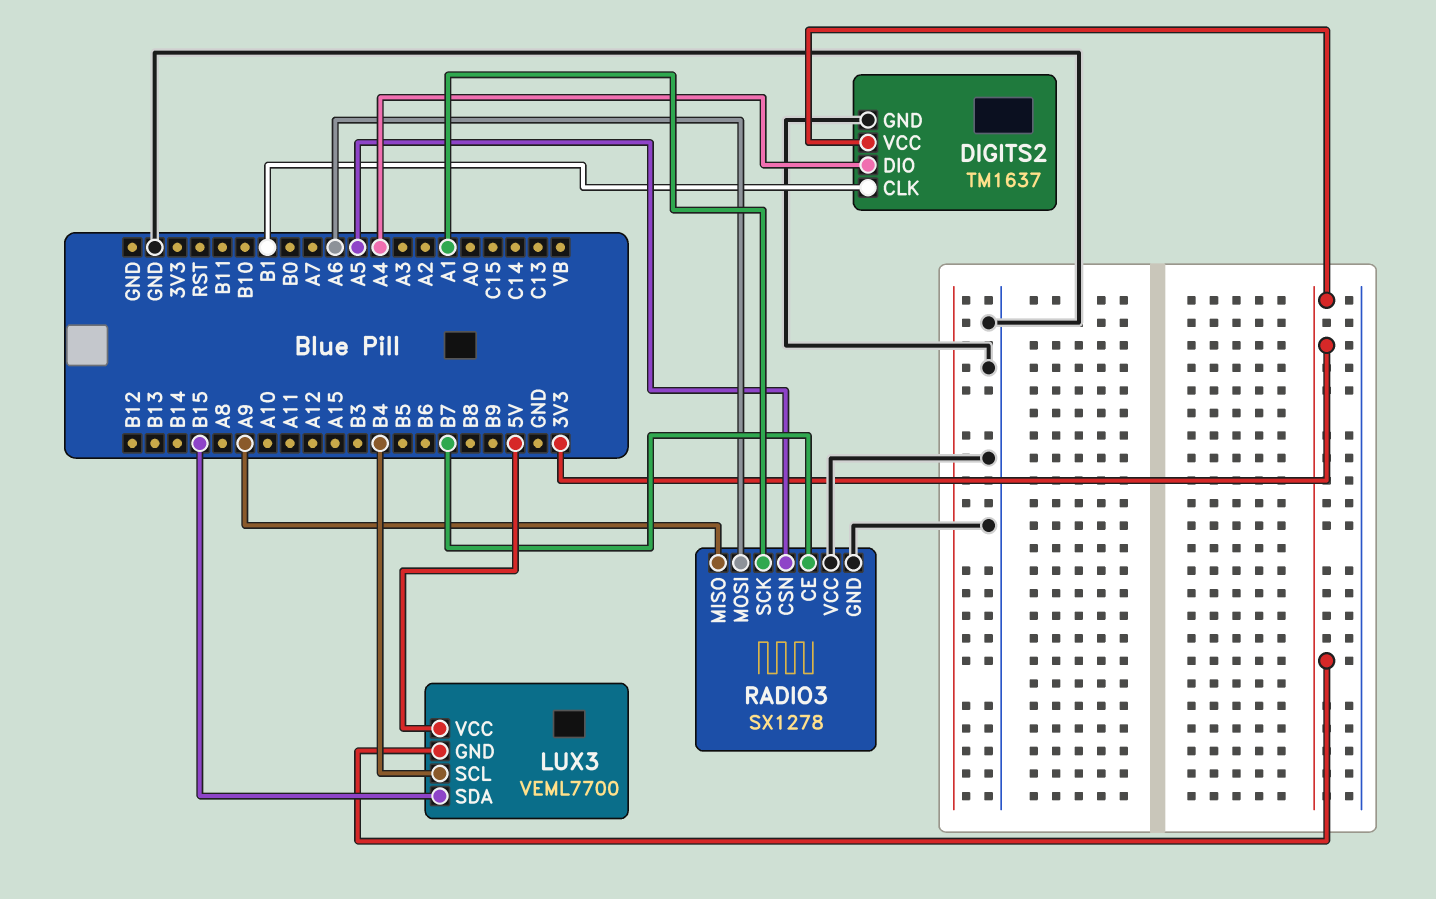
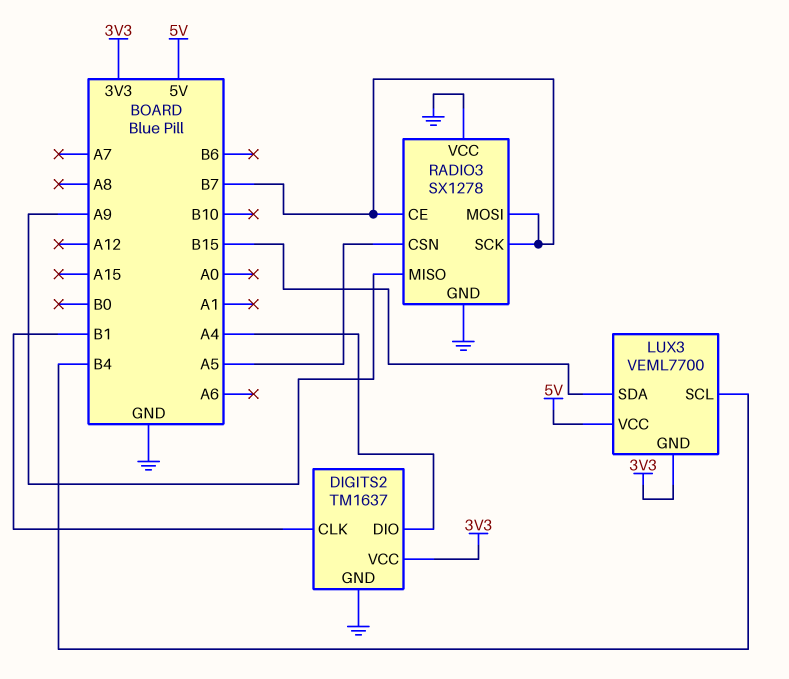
RADIO3 pin MOSI: A6 -> B7
RADIO3 pin SCK: A1 -> B7

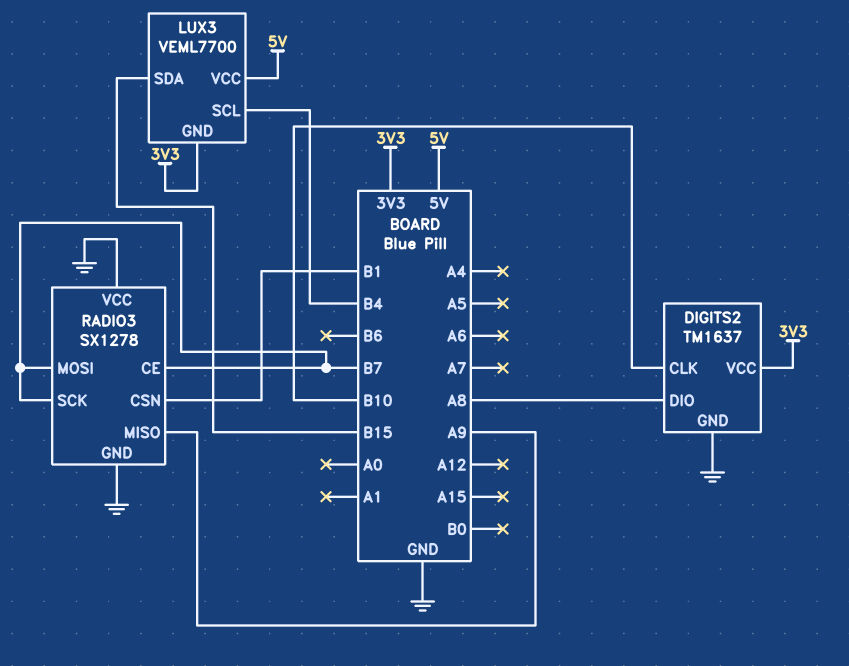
DIGITS2 pin CLK: B1 -> B10
DIGITS2 pin DIO: A4 -> A8
RADIO3 pin CSN: A5 -> B1

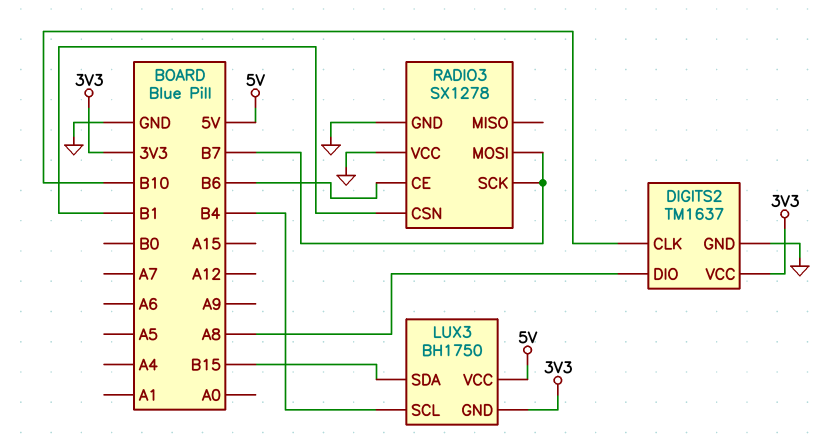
LUX3: VEML7700 -> BH1750
RADIO3 pin CE: B7 -> B6
RADIO3 pin MISO: A9 -> none

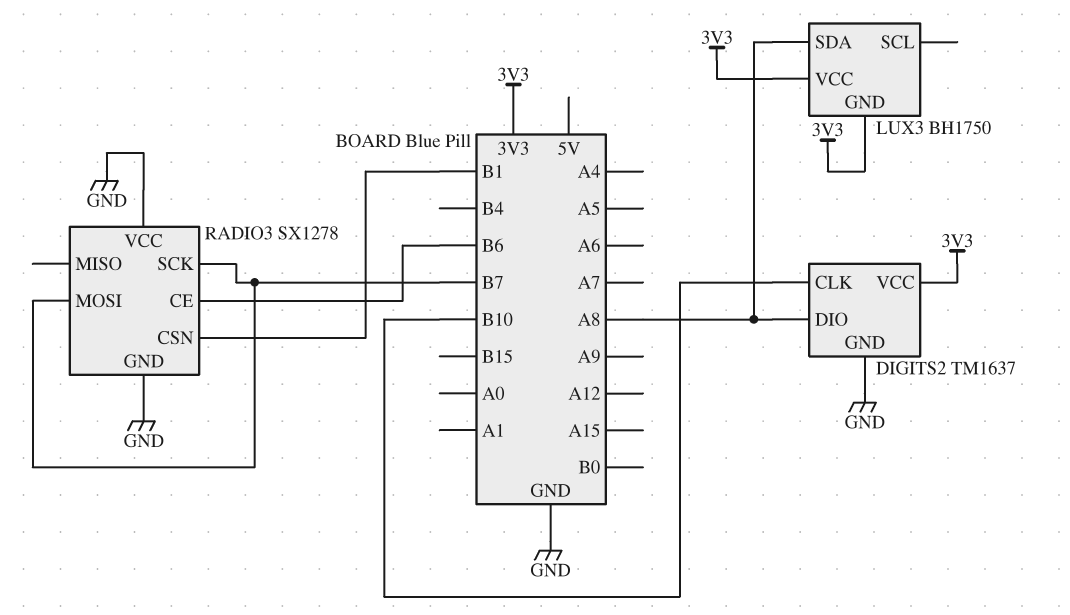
LUX3 pin SCL: B4 -> none
LUX3 pin SDA: B15 -> A8
LUX3 pin VCC: 5V -> 3V3

